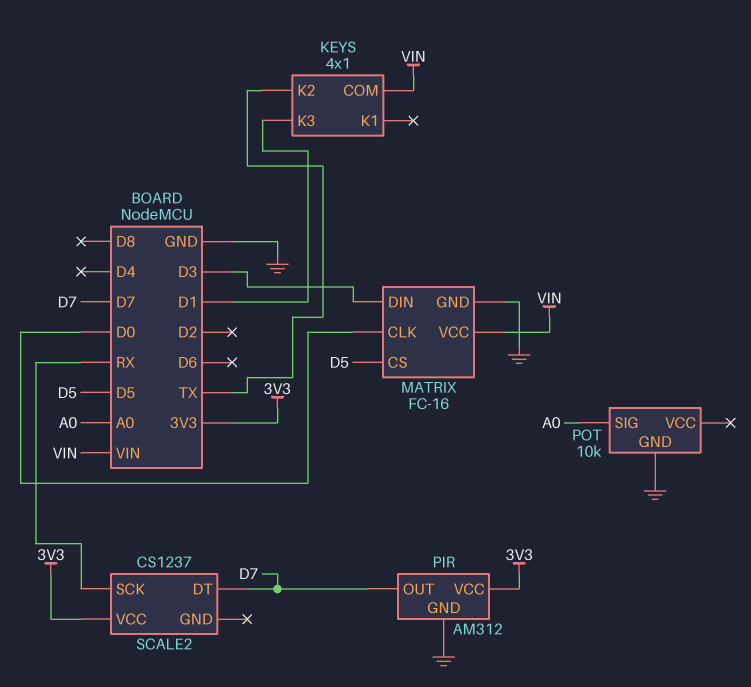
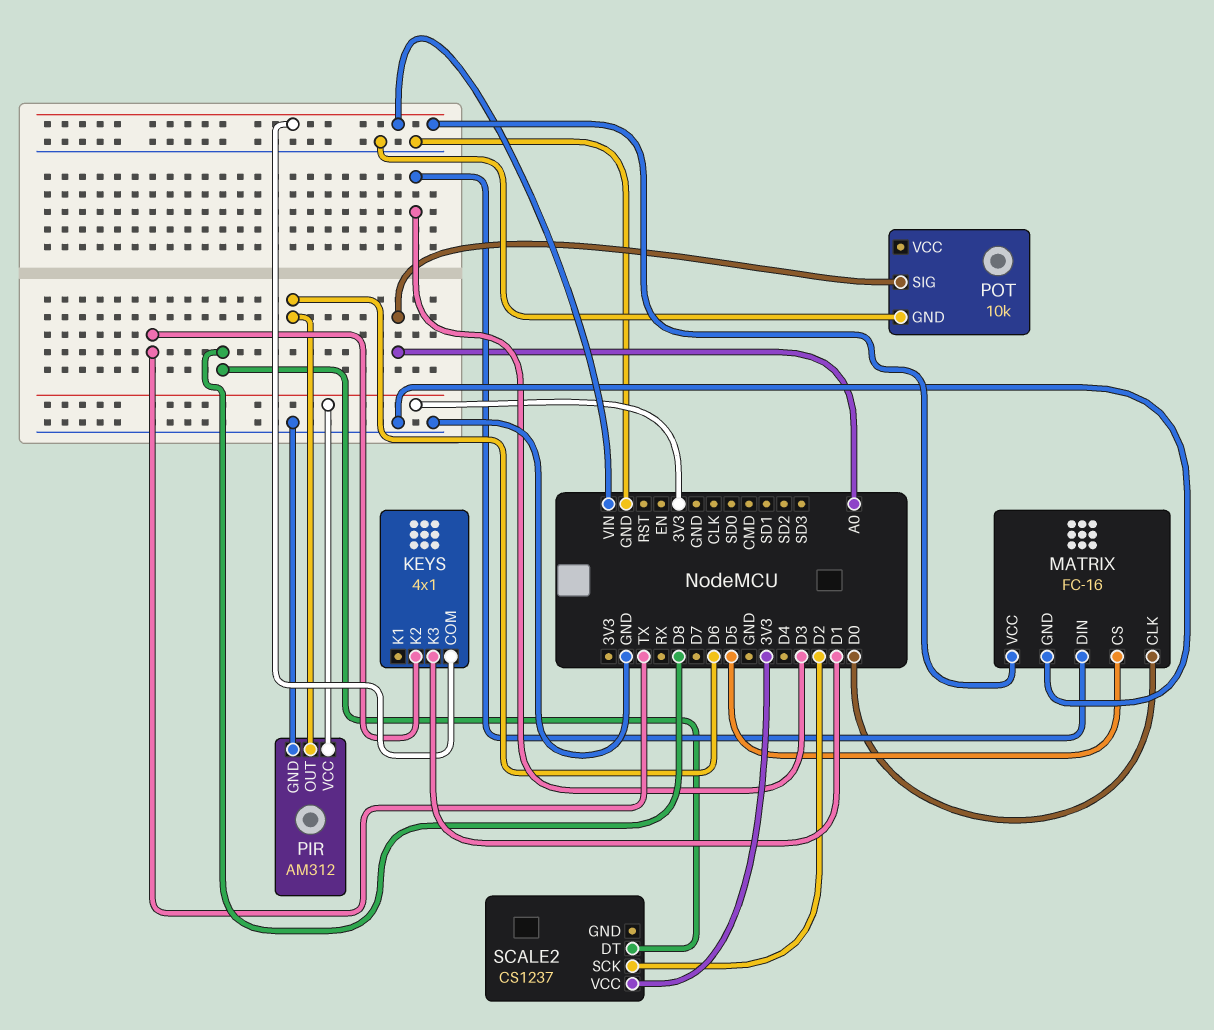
PIR pin OUT: D7 -> D6
SCALE2 pin DT: D7 -> D8
SCALE2 pin SCK: RX -> D2

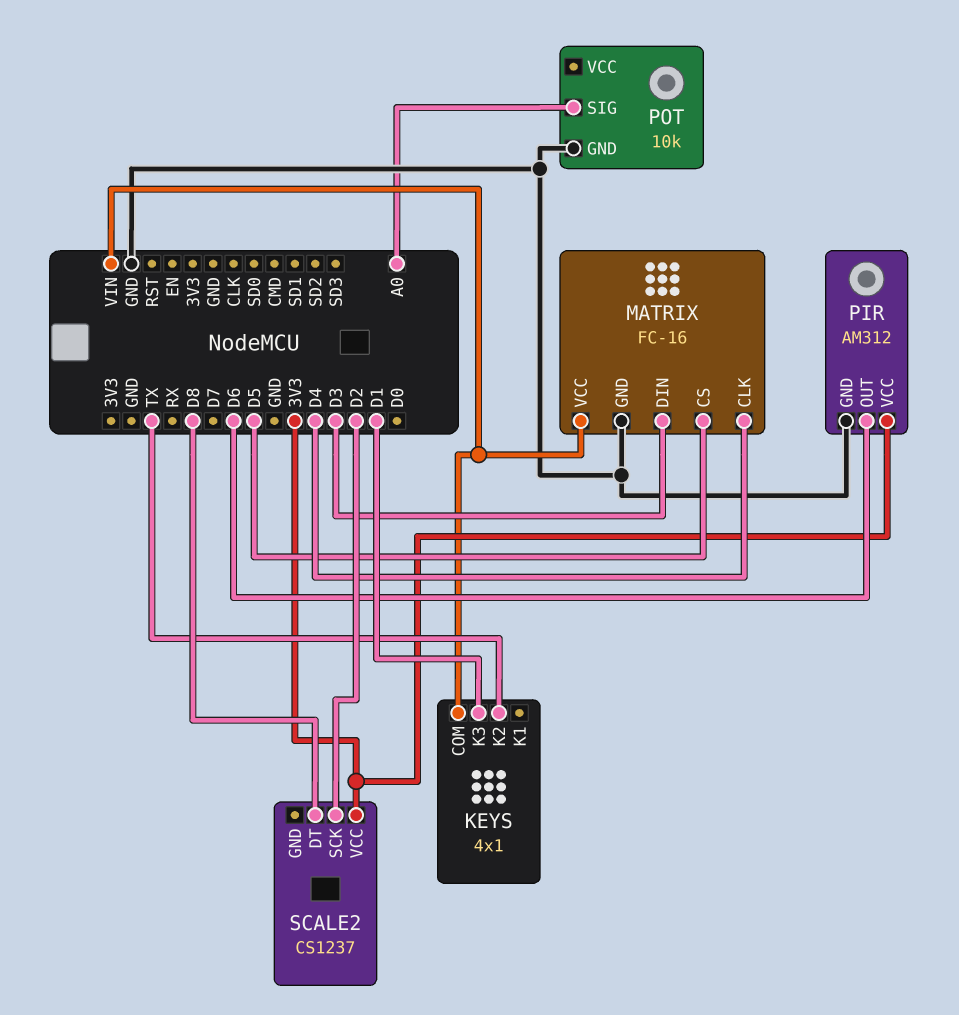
MATRIX pin CLK: D0 -> D4

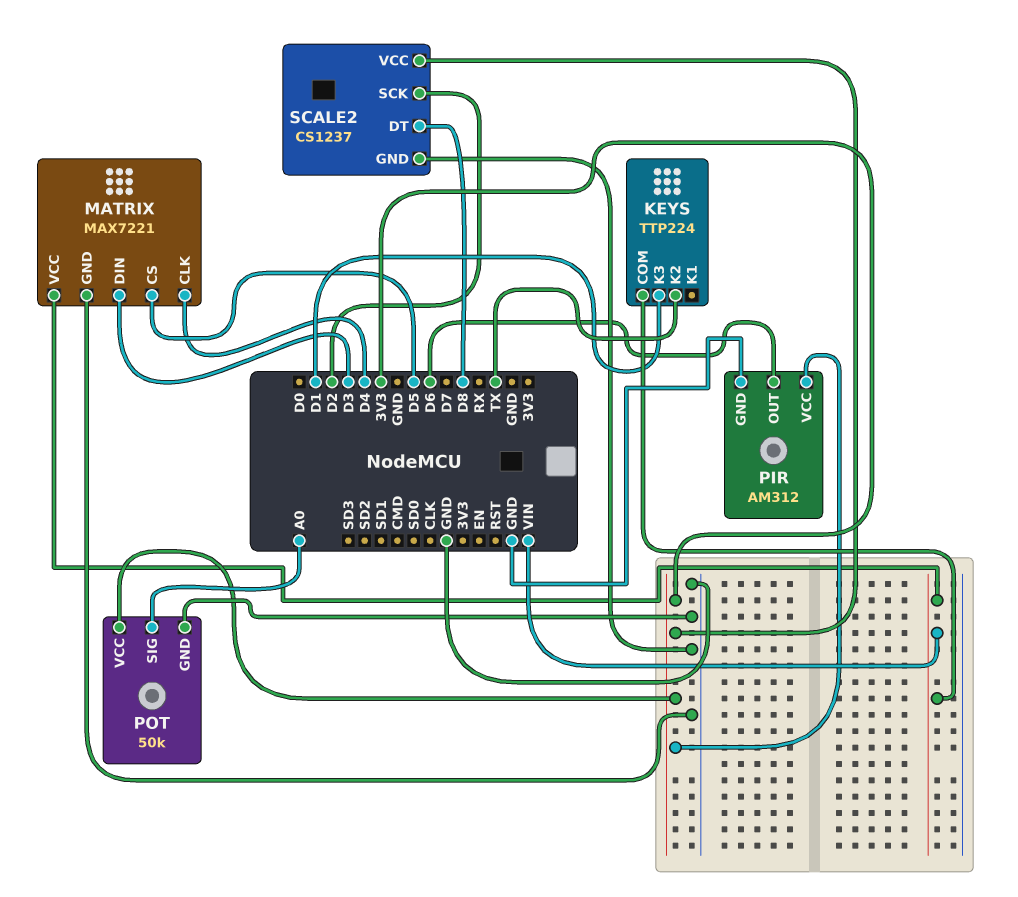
KEYS: 4x1 -> TTP224
MATRIX: FC-16 -> MAX7221
POT: 10k -> 50k
POT pin VCC: none -> 3V3
SCALE2 pin GND: none -> GND

